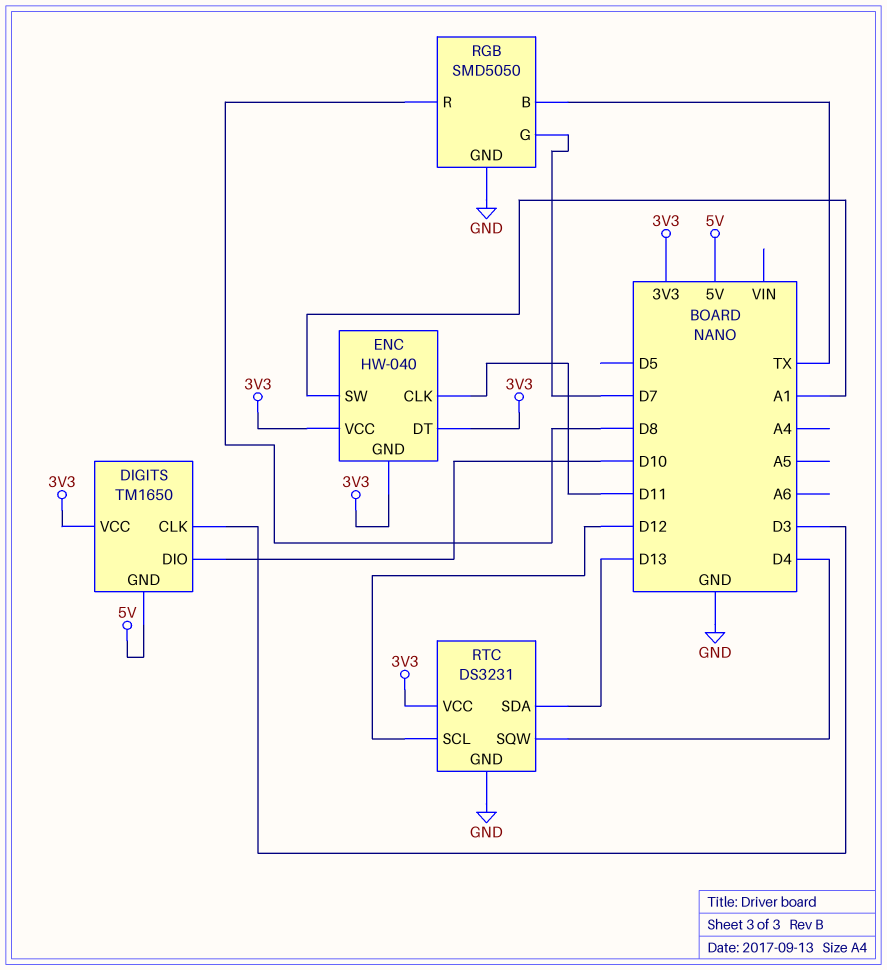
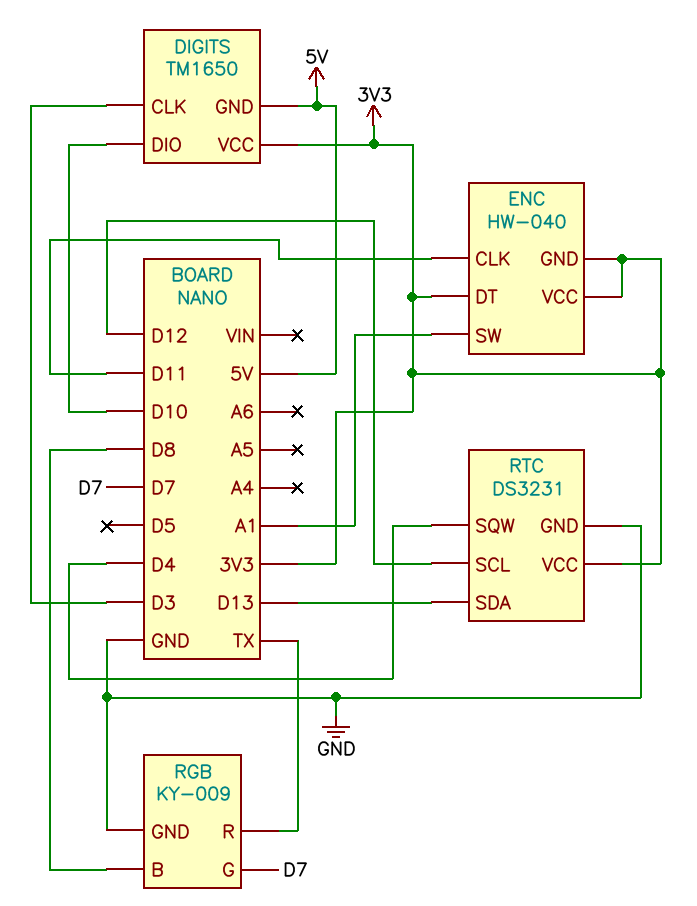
RGB: SMD5050 -> KY-009
RGB pin B: TX -> D8
RGB pin R: D8 -> TX

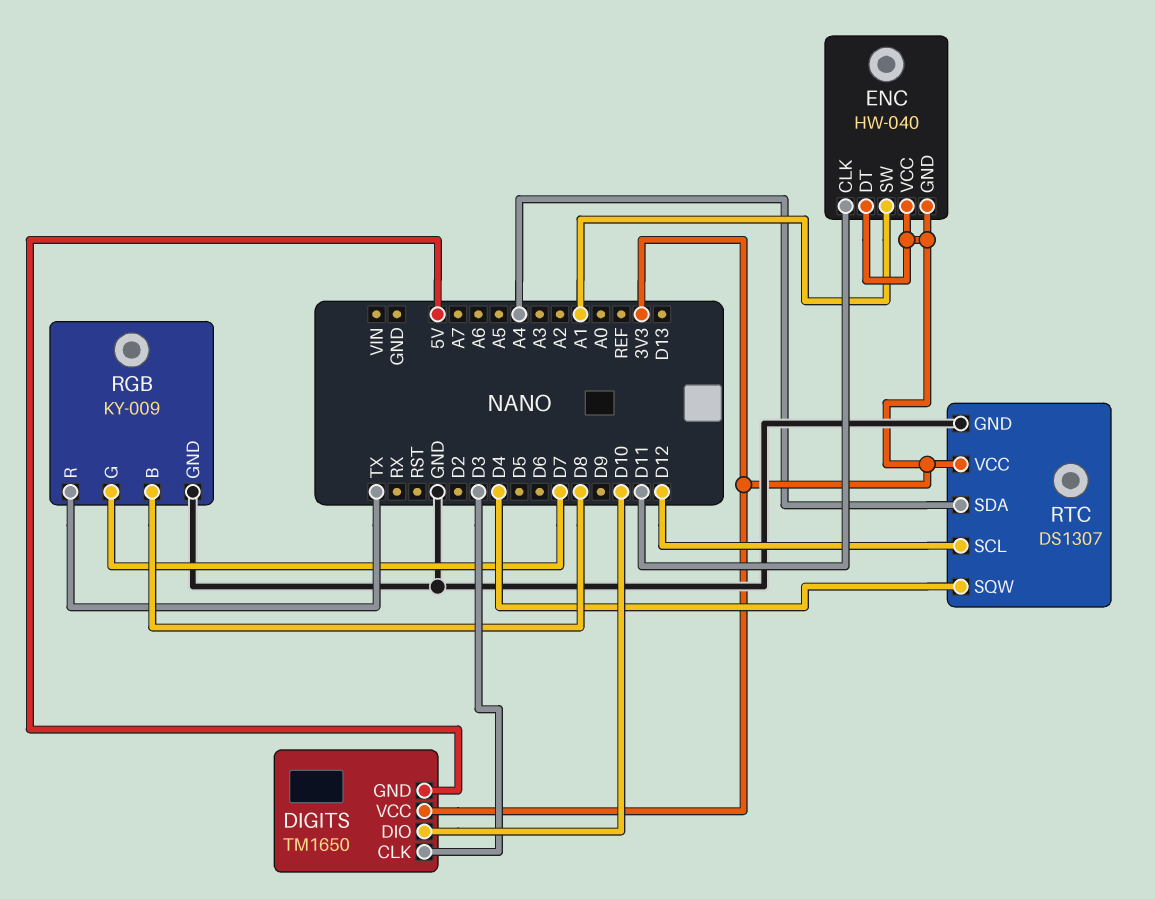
RTC: DS3231 -> DS1307
RTC pin SDA: D13 -> A4

